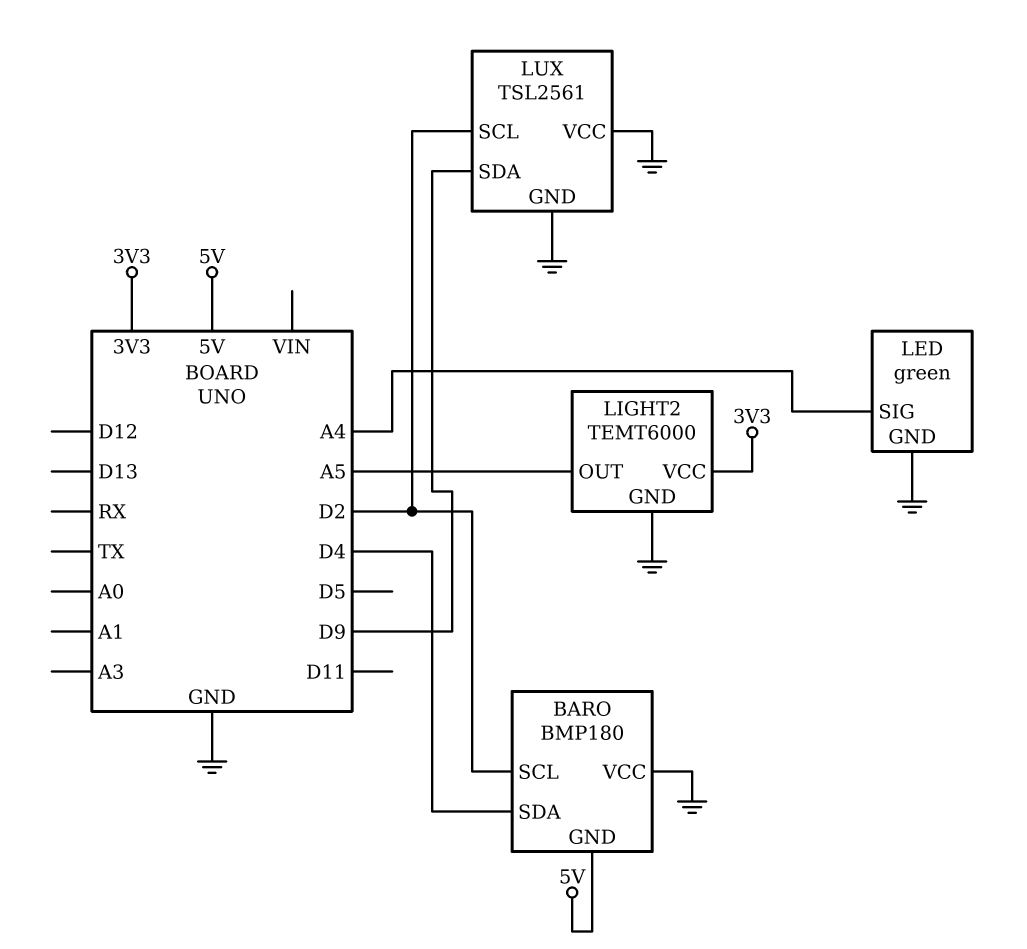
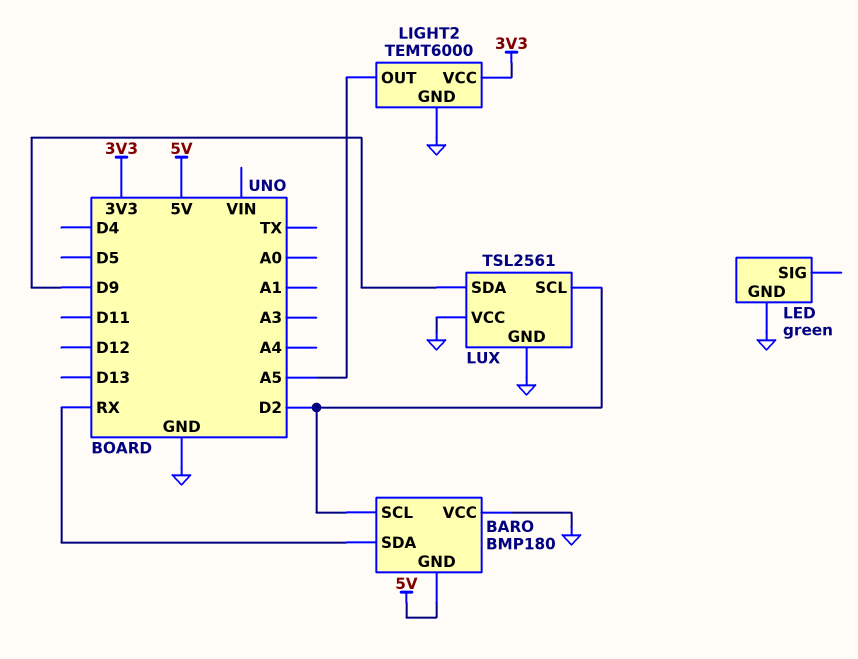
BARO pin SDA: D4 -> RX
LED pin SIG: A4 -> none

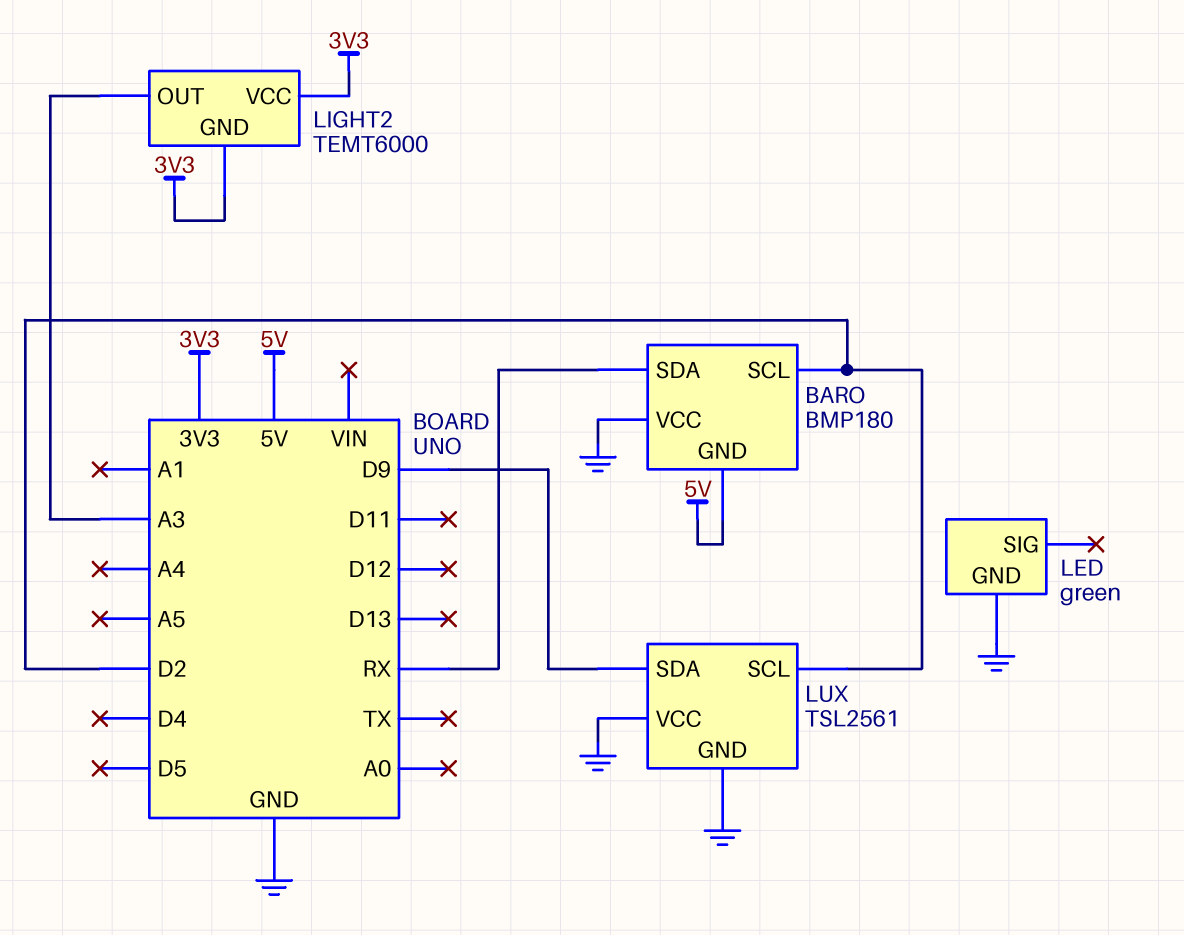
LIGHT2 pin GND: GND -> 3V3
LIGHT2 pin OUT: A5 -> A3

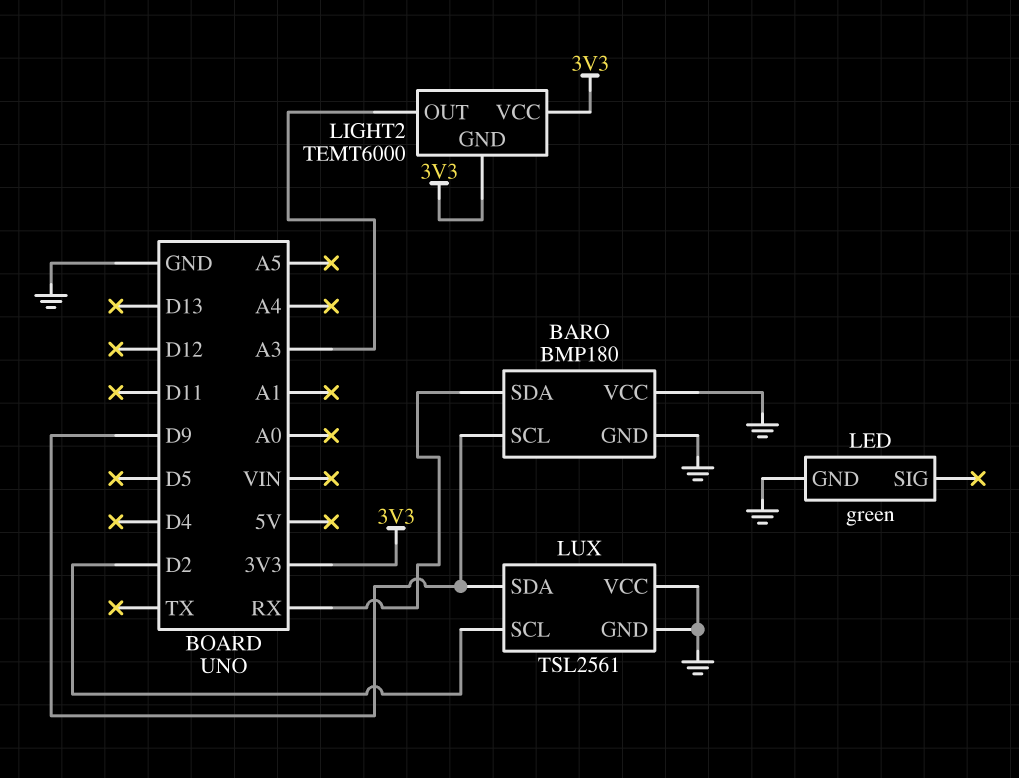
BARO pin GND: 5V -> GND
BARO pin SCL: D2 -> D9

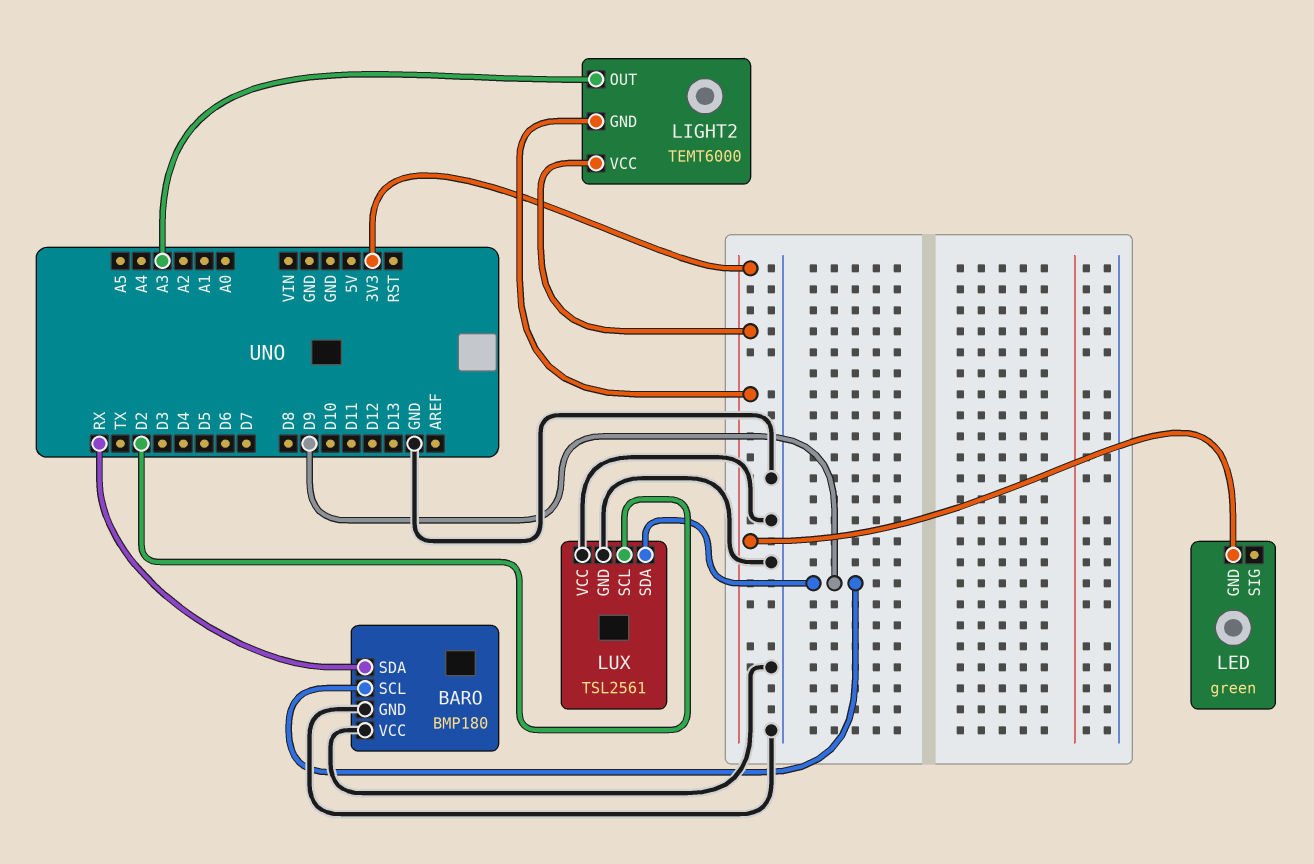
LED pin GND: GND -> 3V3

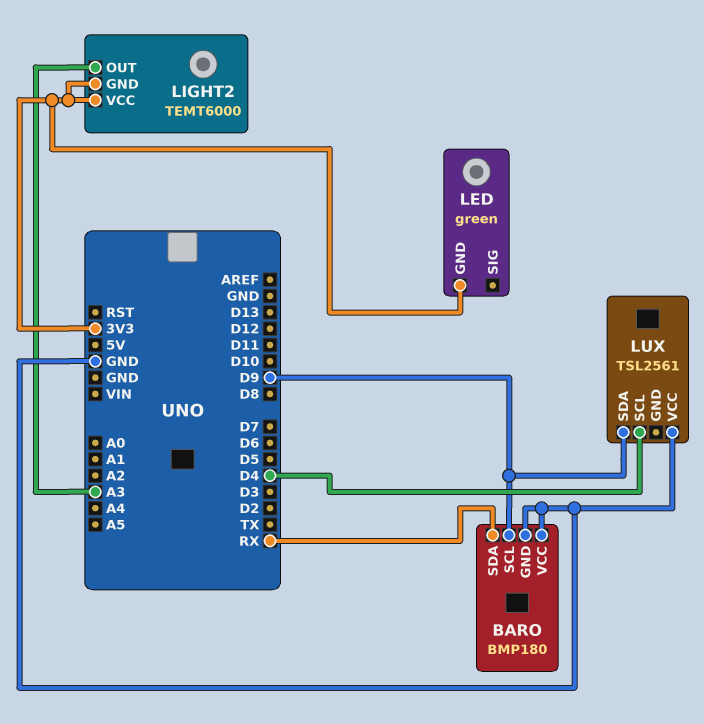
LUX pin GND: GND -> none
LUX pin SCL: D2 -> D4

